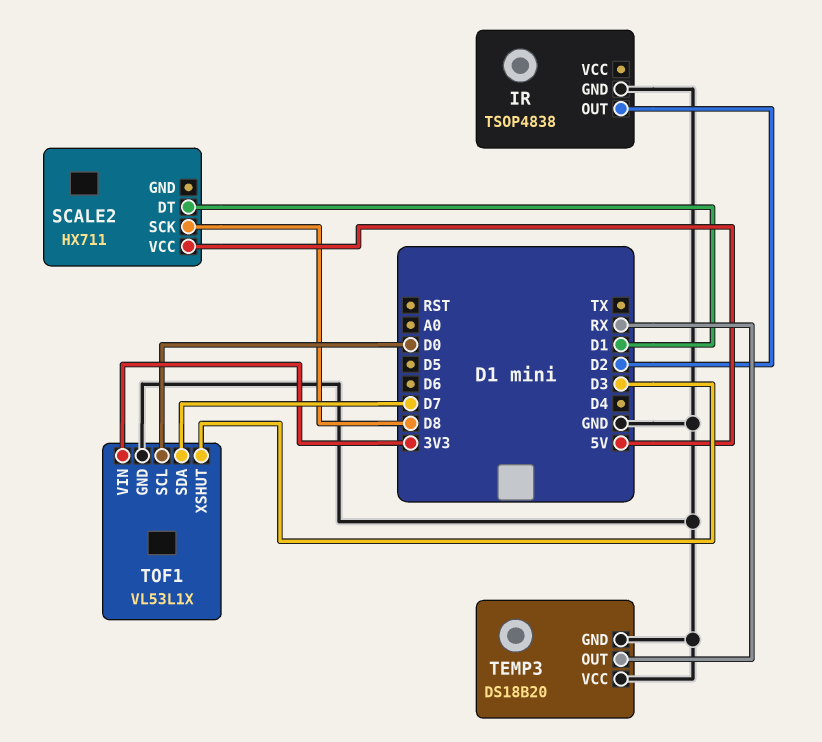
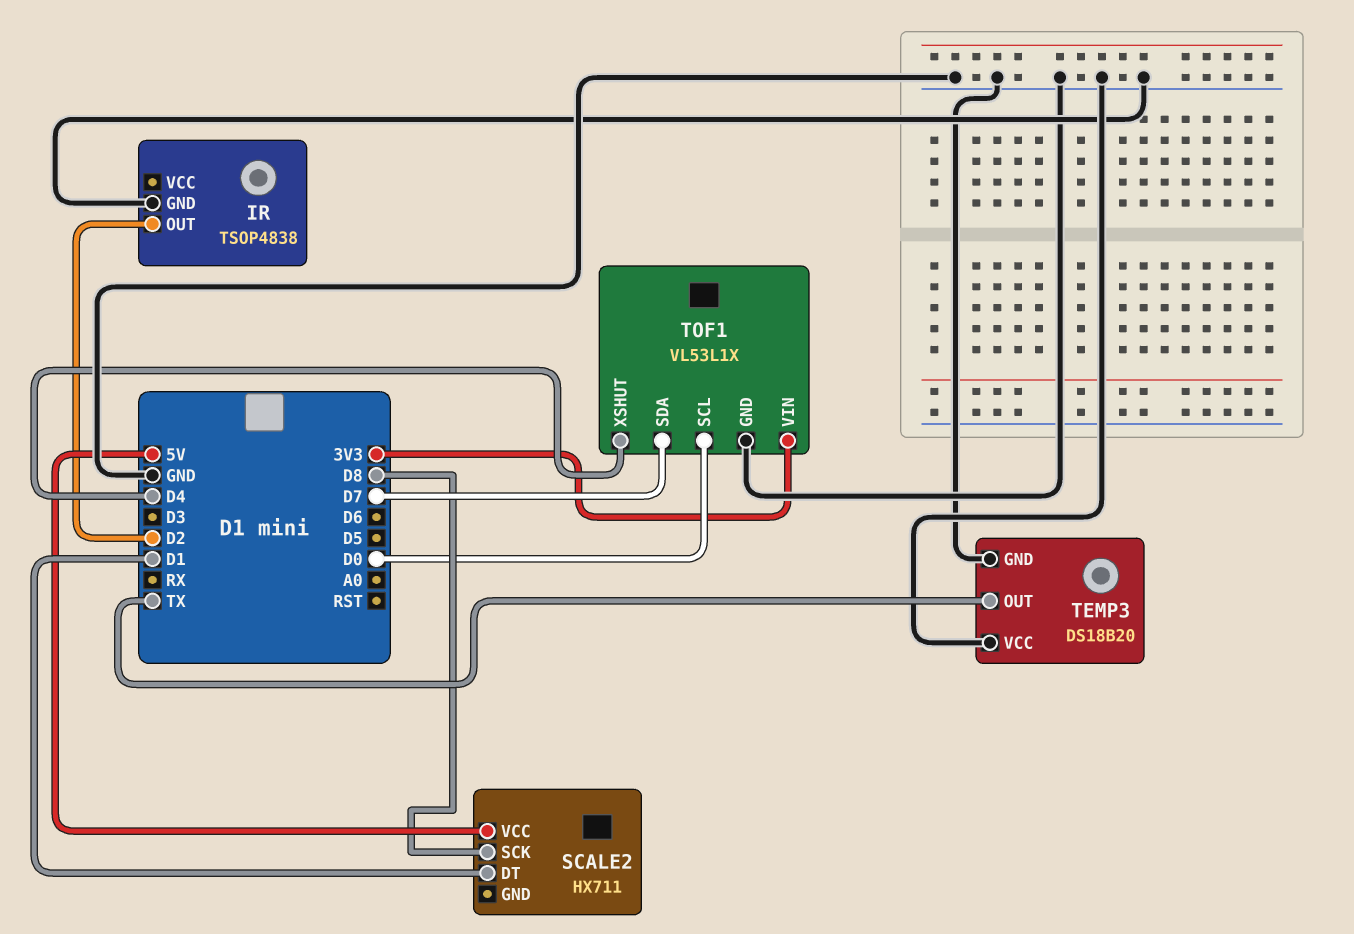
TEMP3 pin OUT: RX -> TX
TOF1 pin XSHUT: D3 -> D4

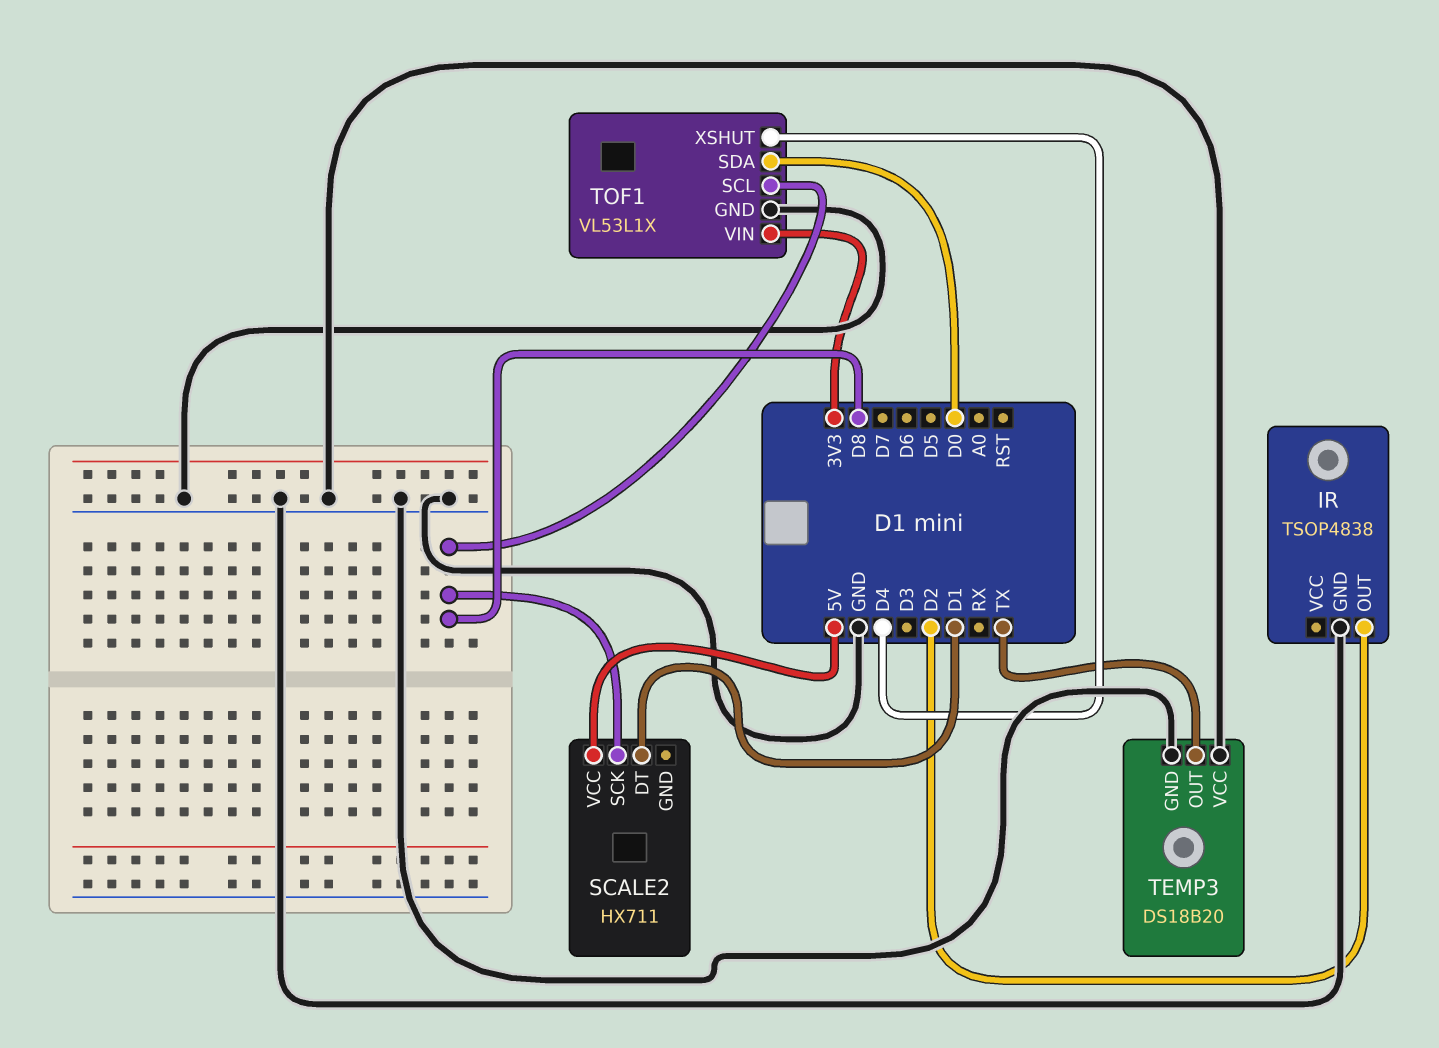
TOF1 pin SCL: D0 -> D8
TOF1 pin SDA: D7 -> D0

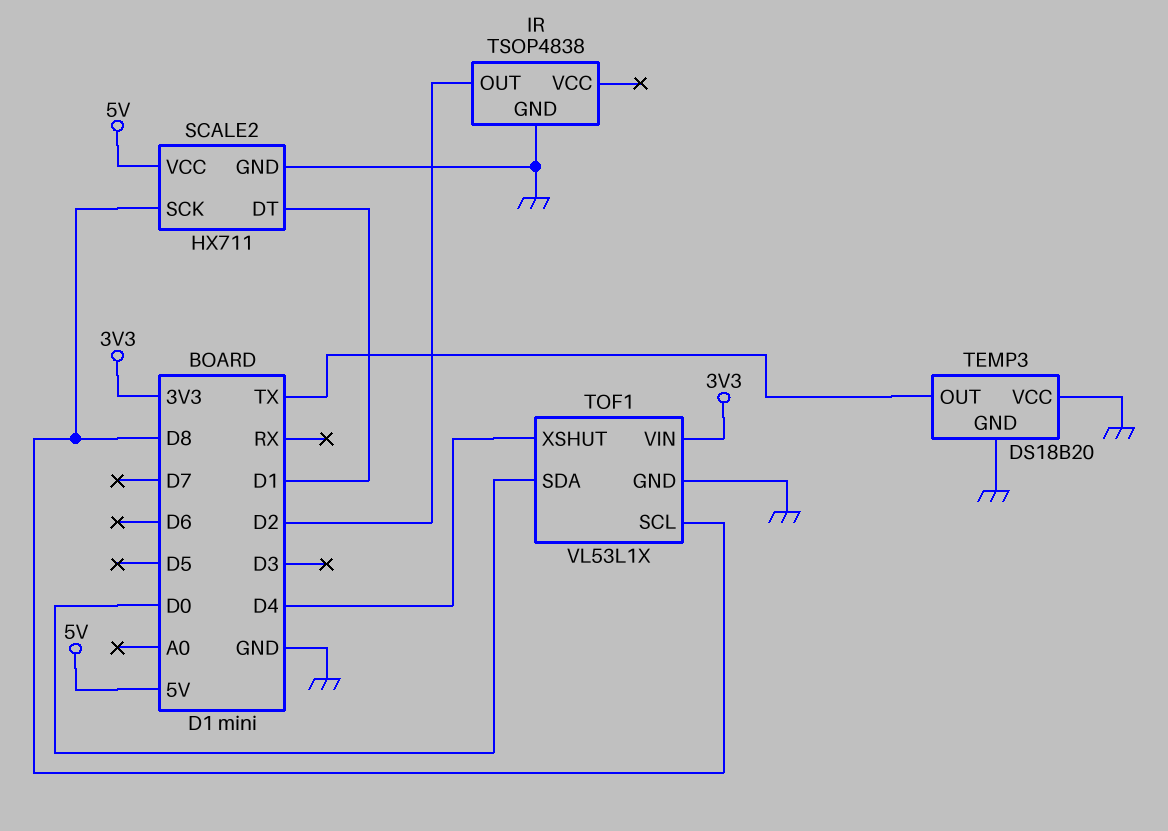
SCALE2 pin GND: none -> GND

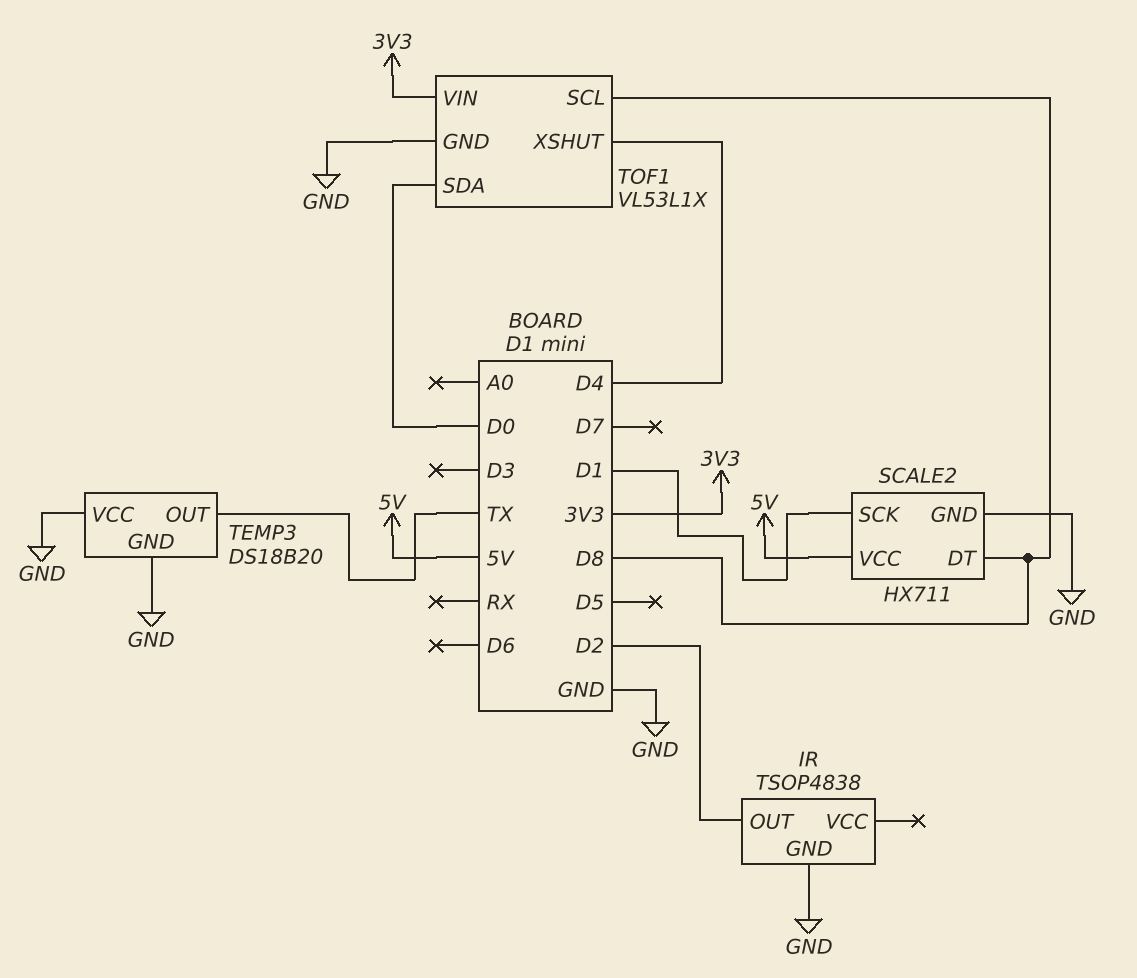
SCALE2 pin DT: D1 -> D8
SCALE2 pin SCK: D8 -> D1

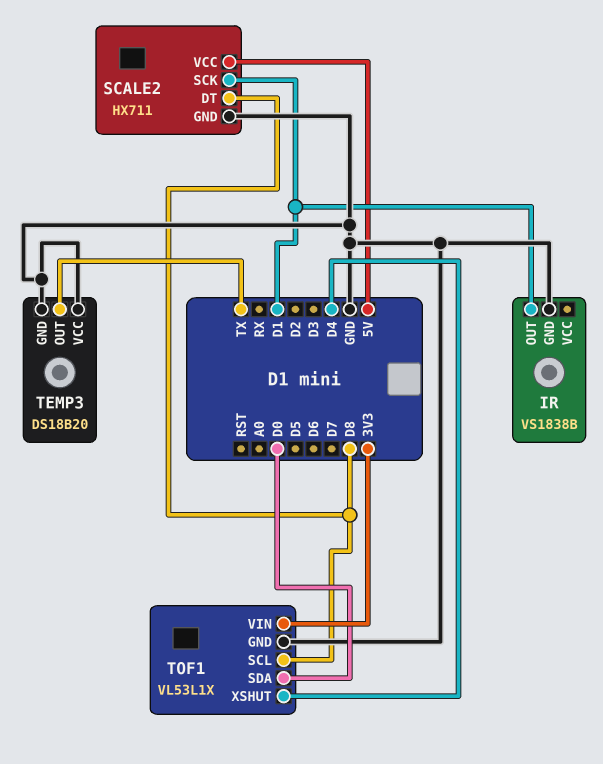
IR: TSOP4838 -> VS1838B
IR pin OUT: D2 -> D1

